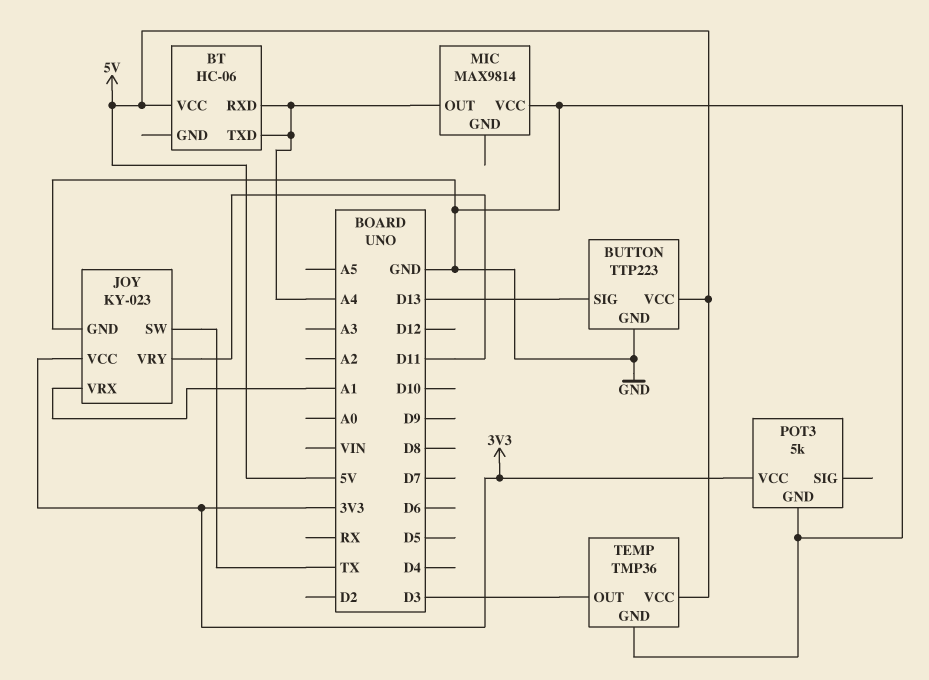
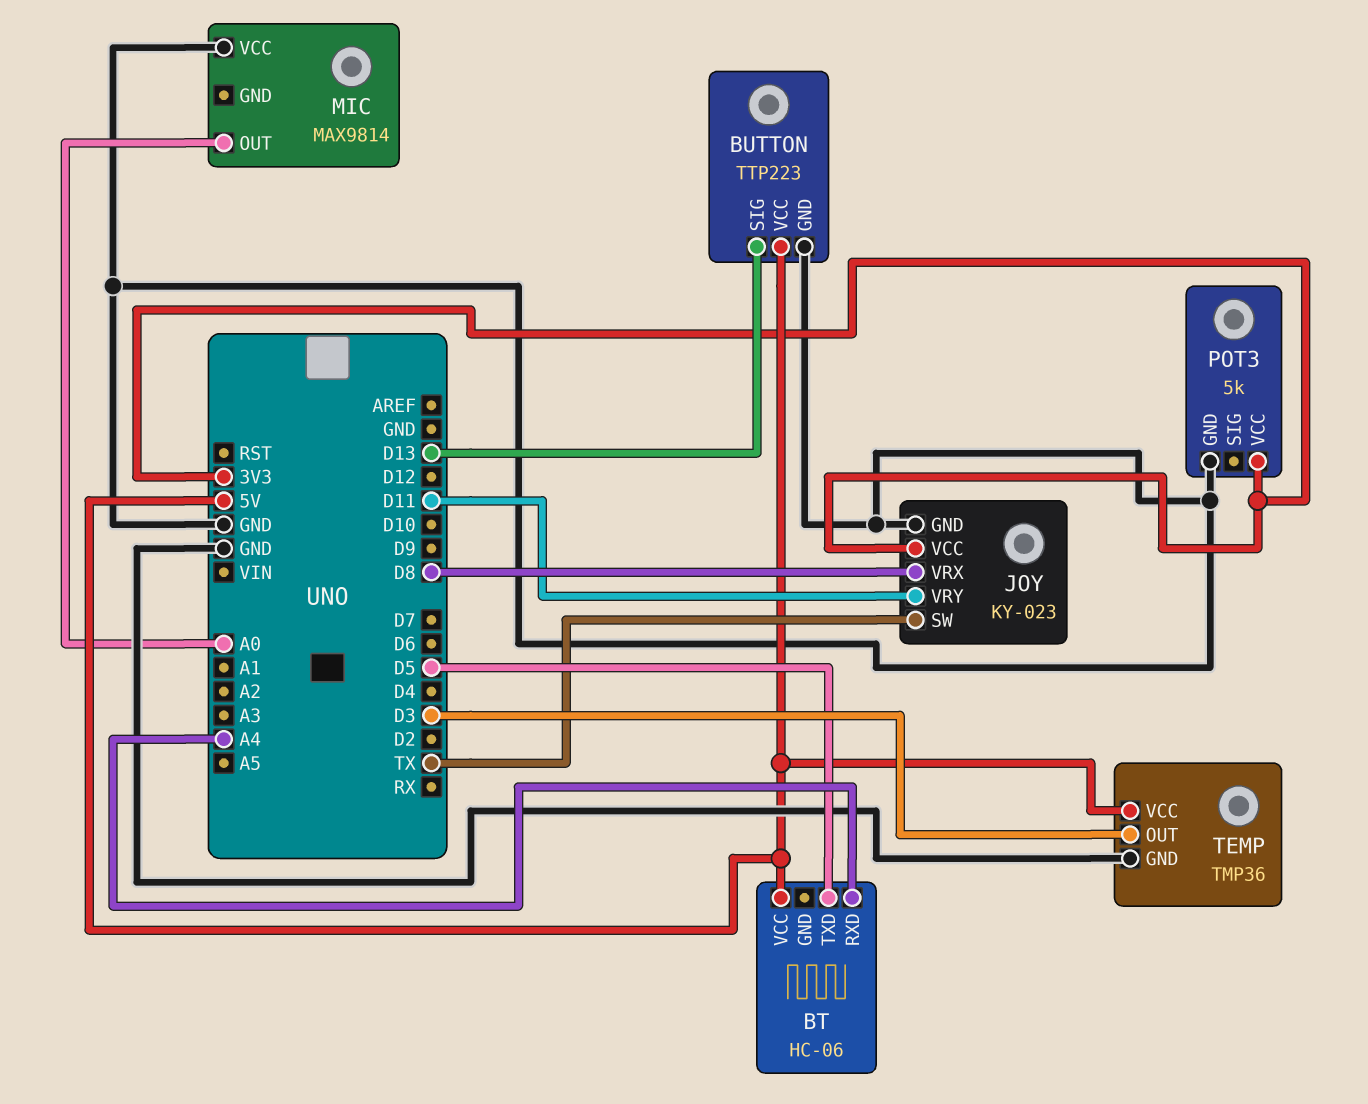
BT pin TXD: A4 -> D5
JOY pin VRX: A1 -> D8
MIC pin OUT: A4 -> A0

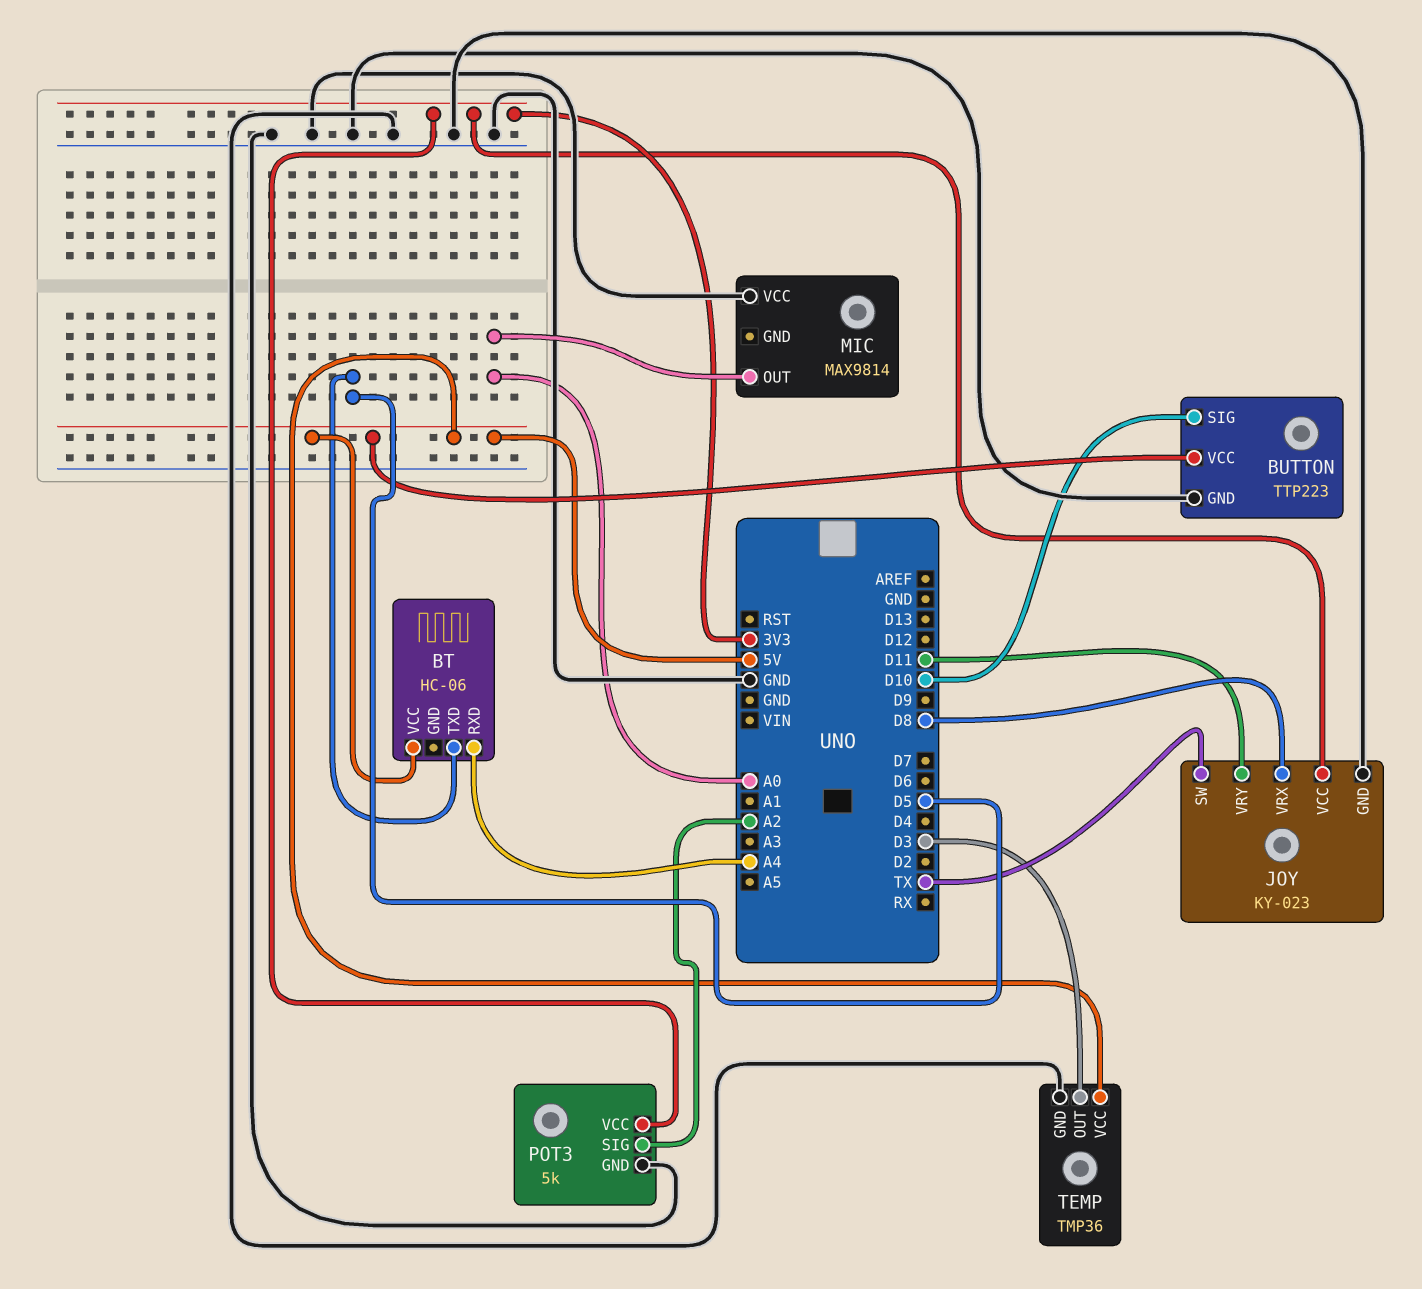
BUTTON pin SIG: D13 -> D10
POT3 pin SIG: none -> A2

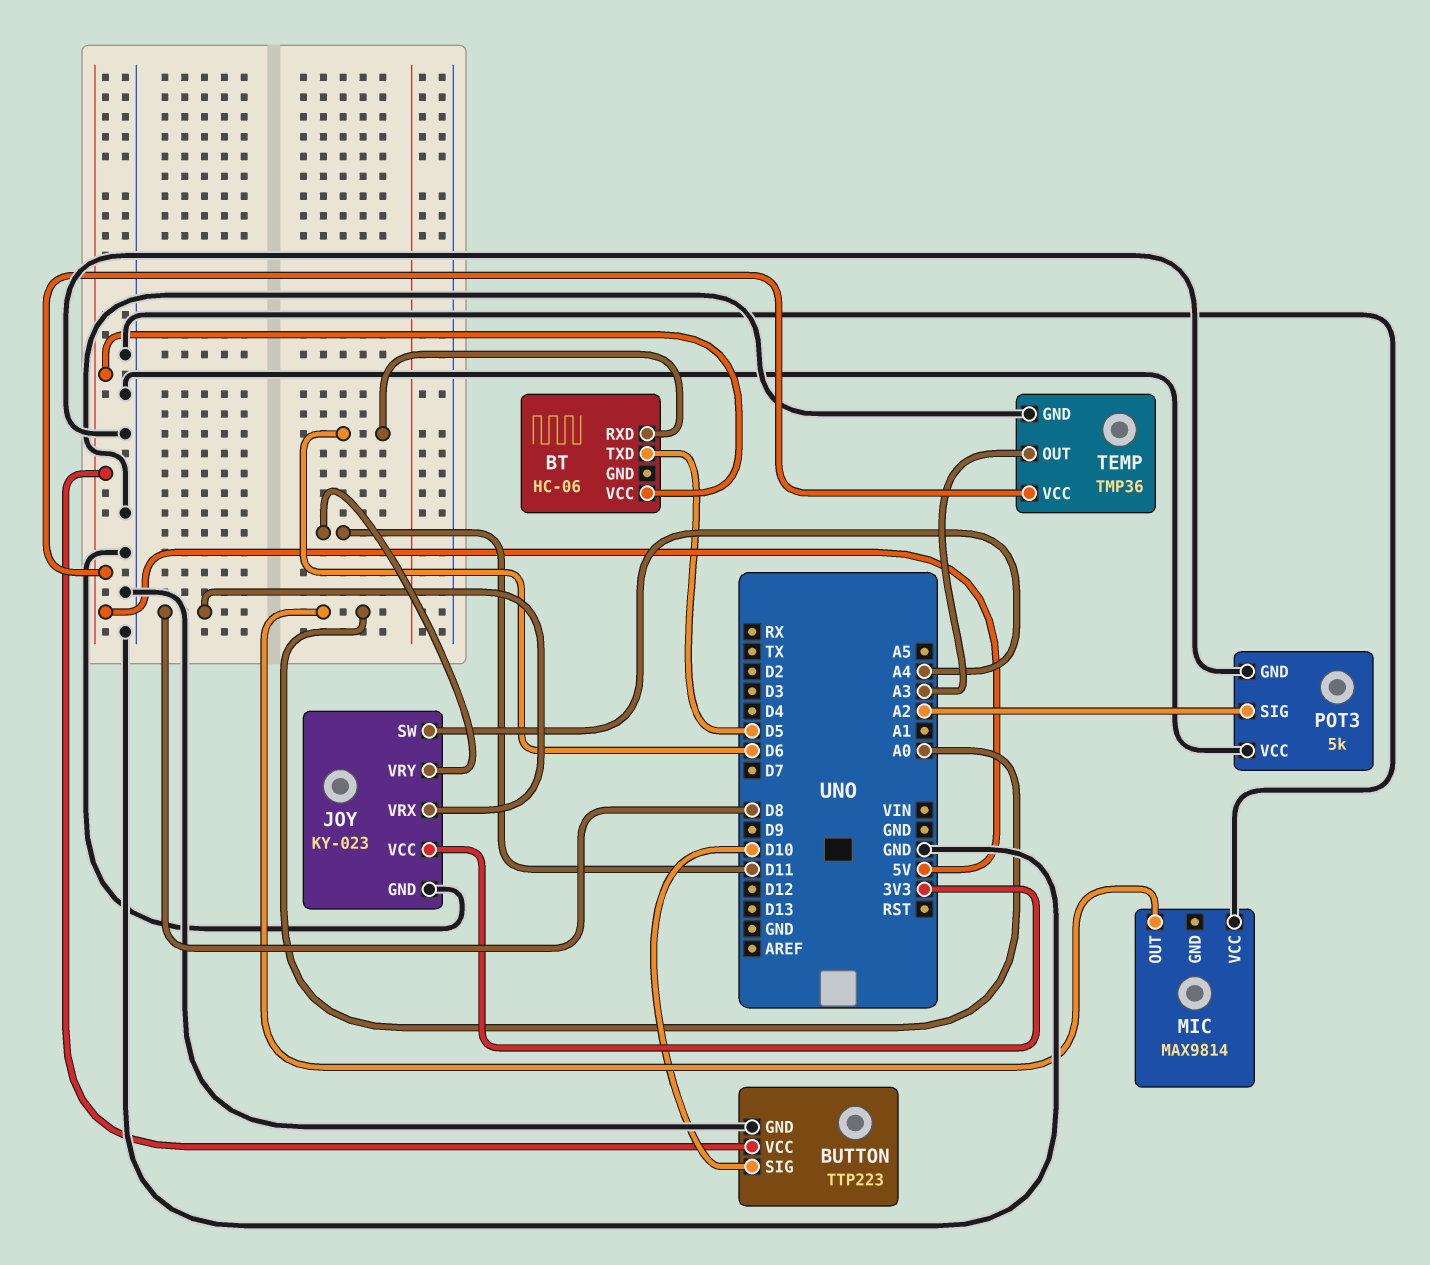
BT pin RXD: A4 -> D6
JOY pin SW: TX -> A4
POT3 pin VCC: 3V3 -> GND
TEMP pin OUT: D3 -> A3

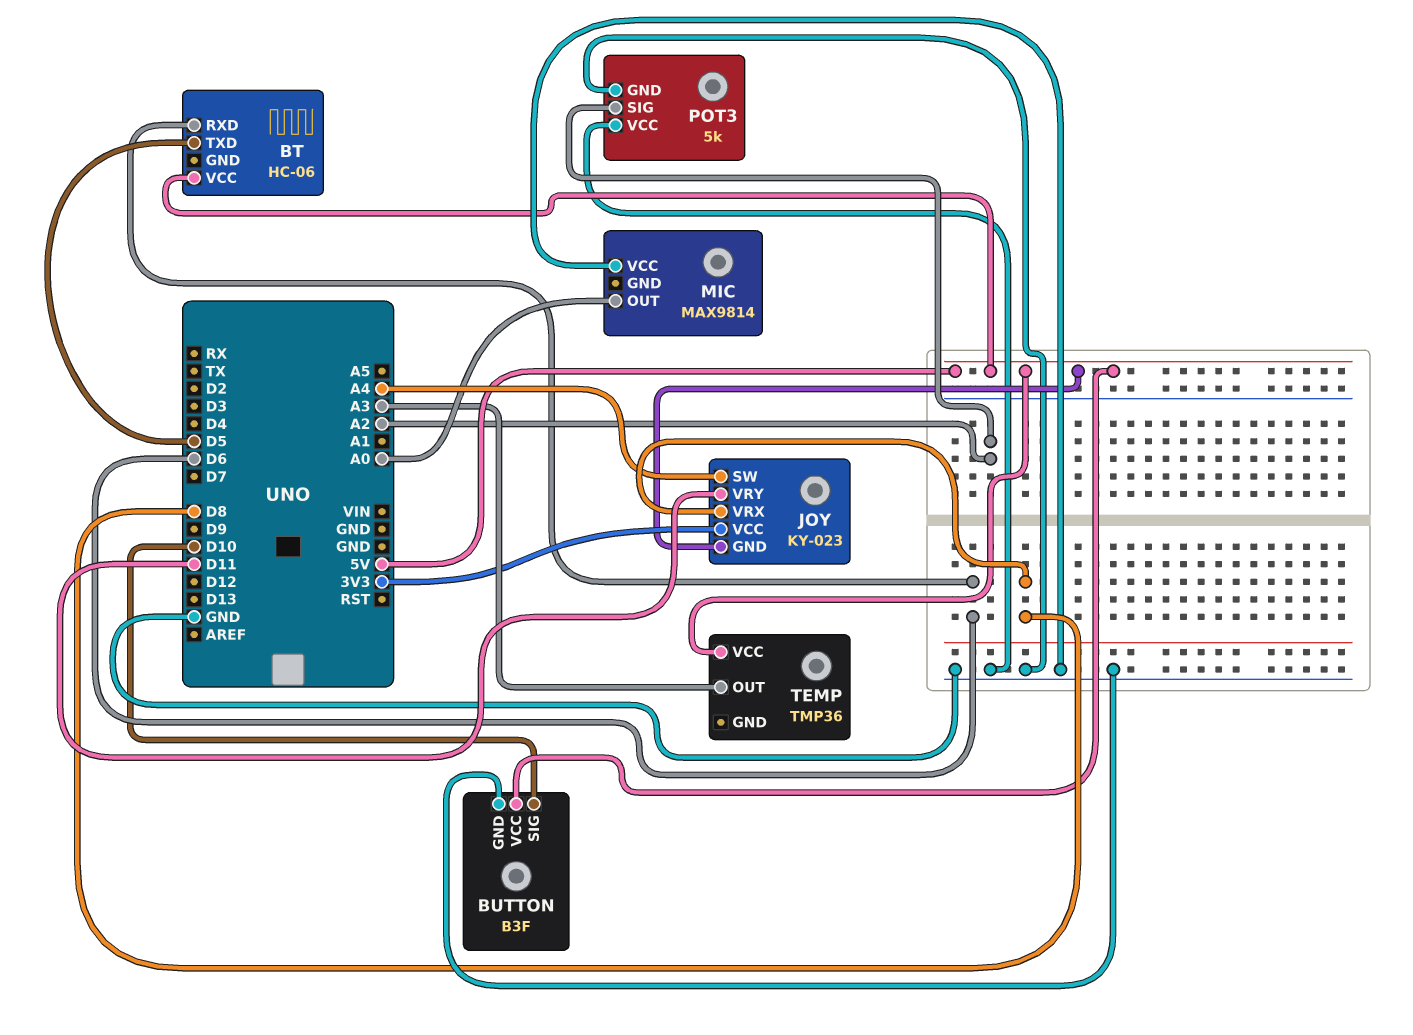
BUTTON: TTP223 -> B3F
JOY pin GND: GND -> 5V
TEMP pin GND: GND -> none

